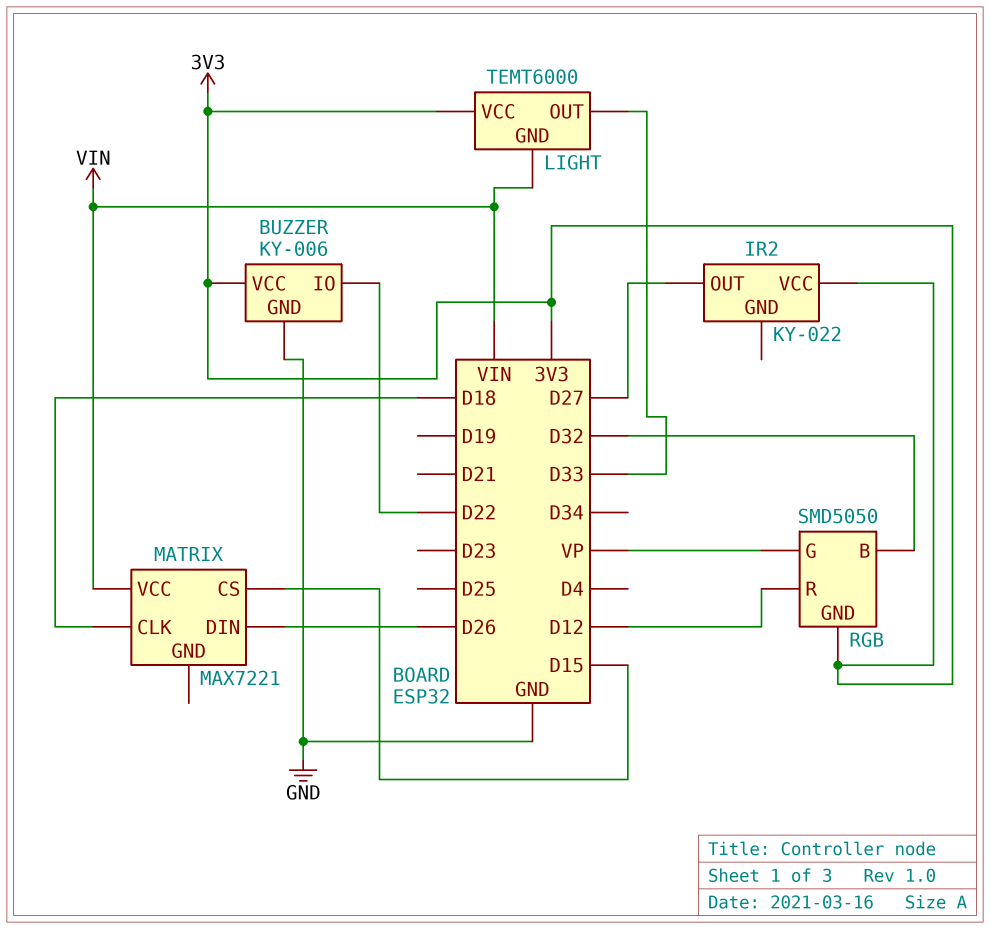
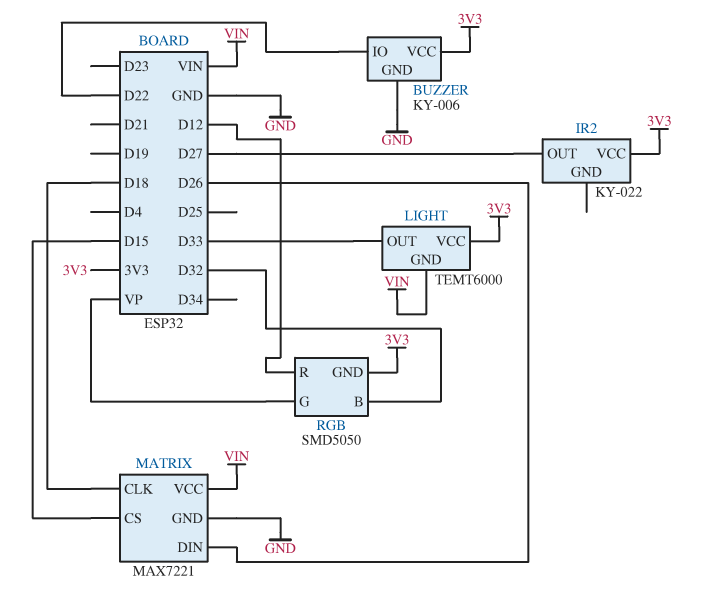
MATRIX pin GND: none -> GND

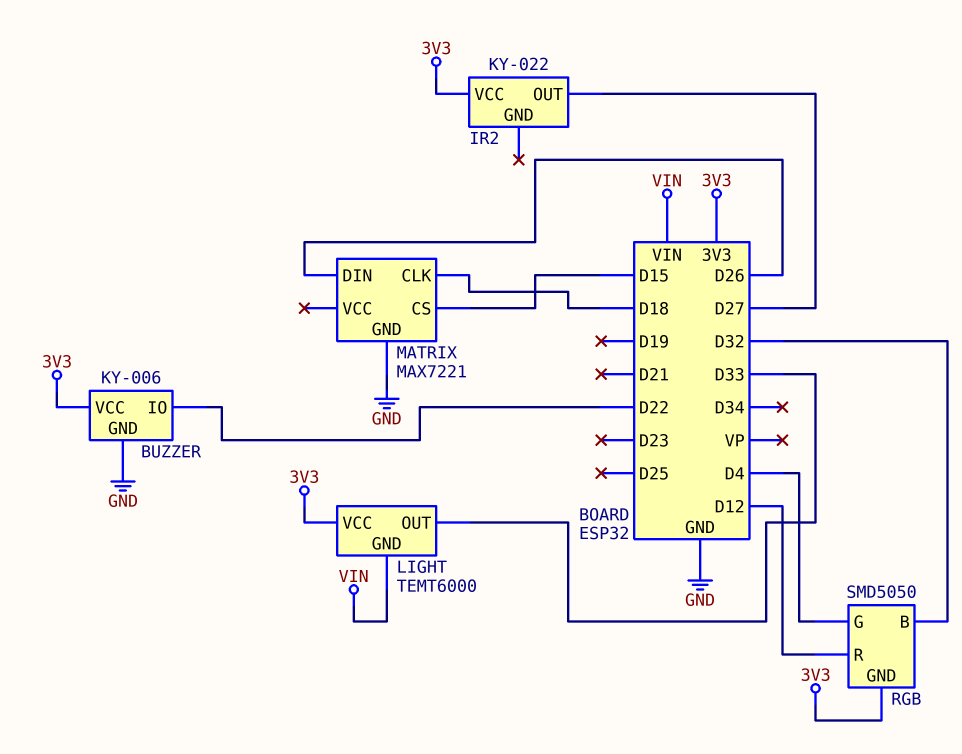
MATRIX pin VCC: VIN -> none
RGB pin G: VP -> D4

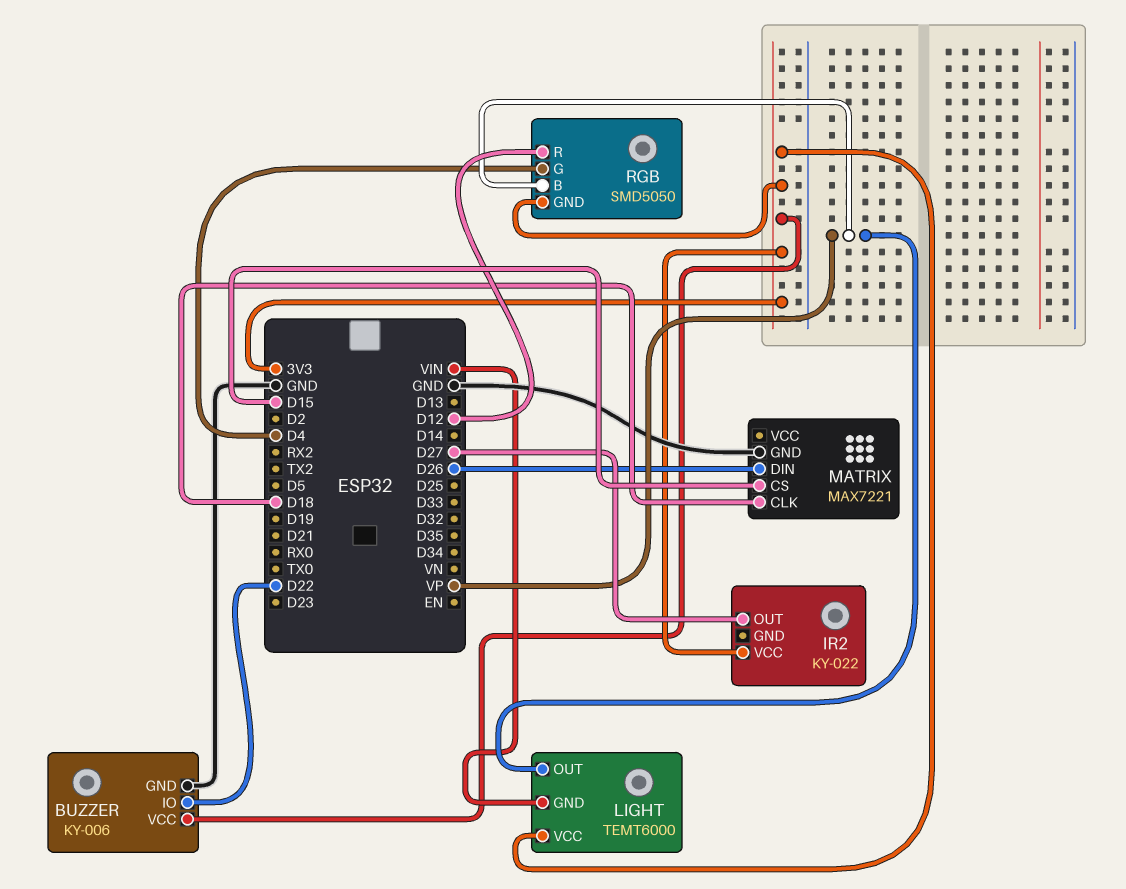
LIGHT pin OUT: D33 -> VP
RGB pin B: D32 -> VP

